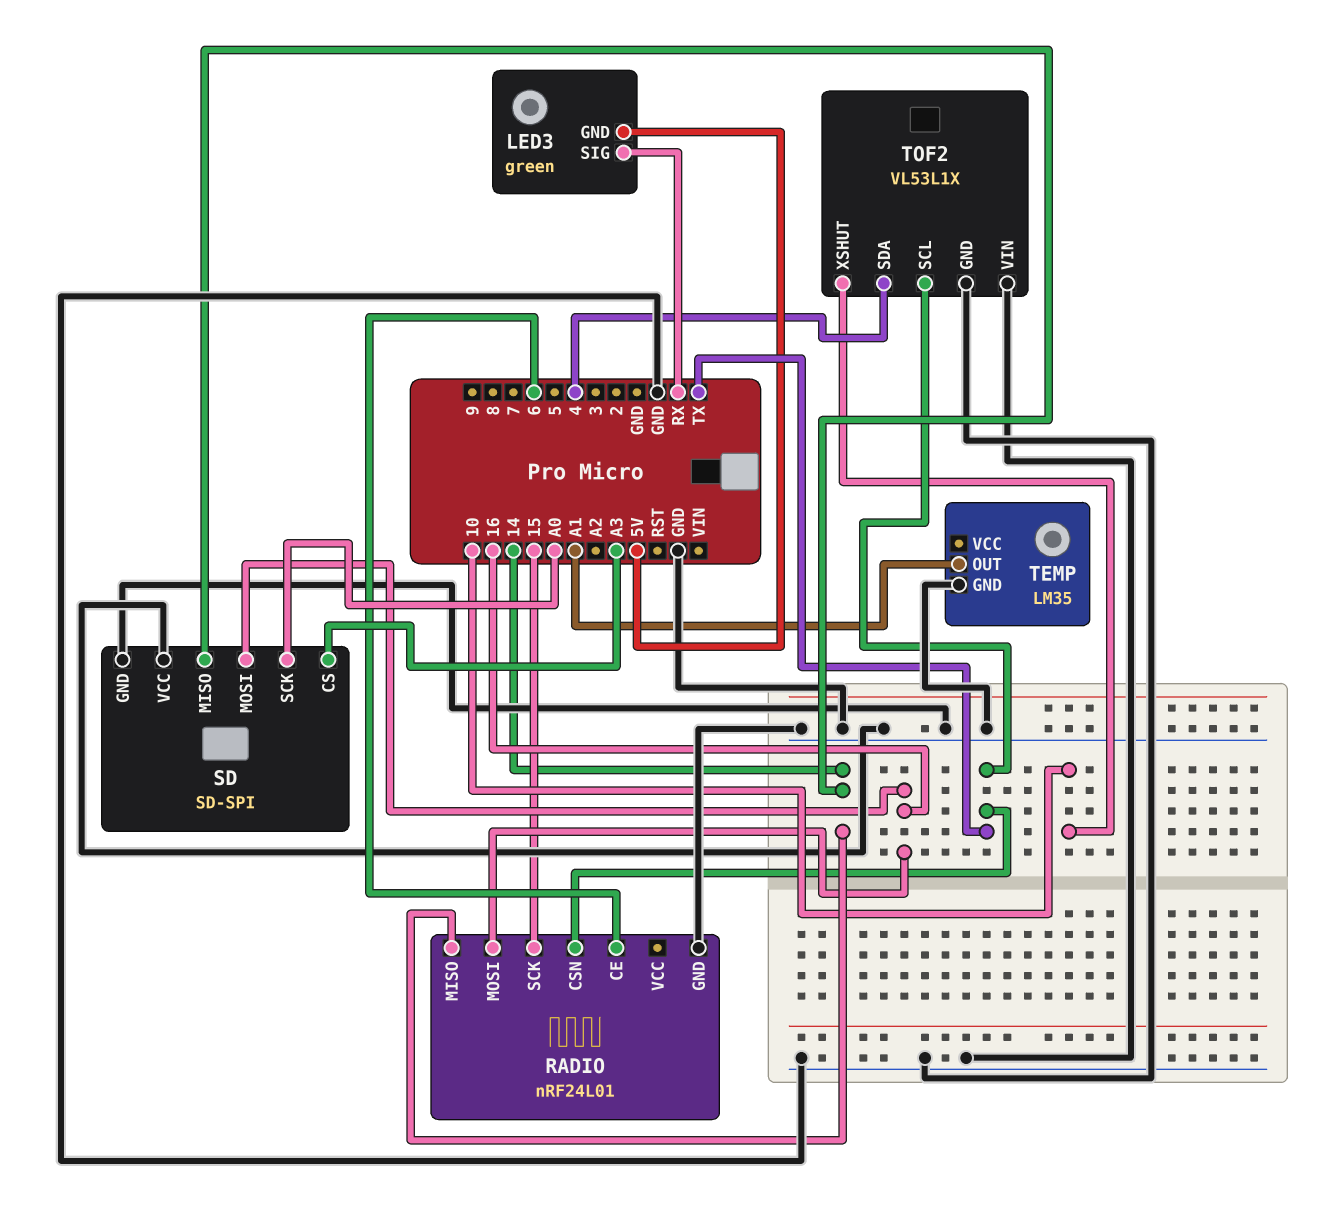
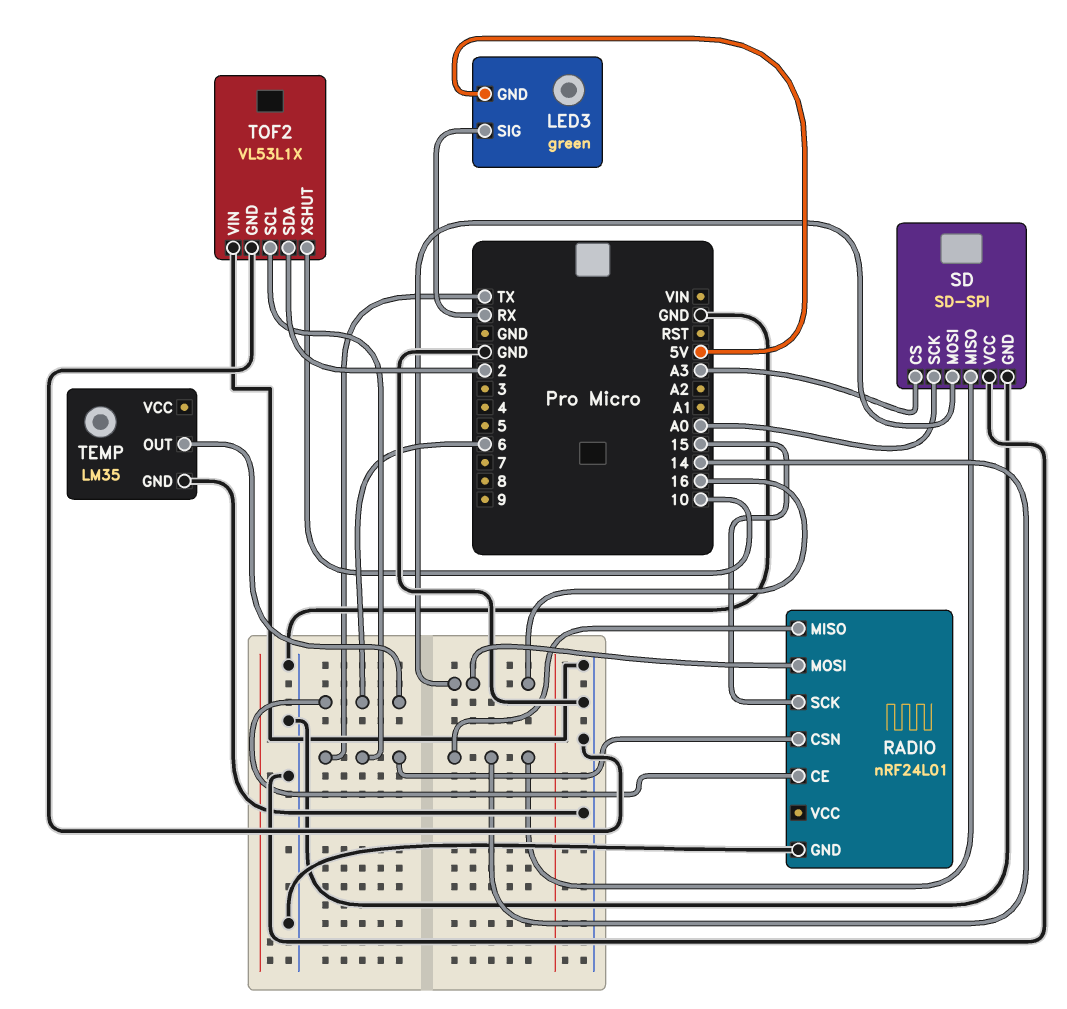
TEMP pin OUT: A1 -> 6
TOF2 pin SDA: 4 -> 2

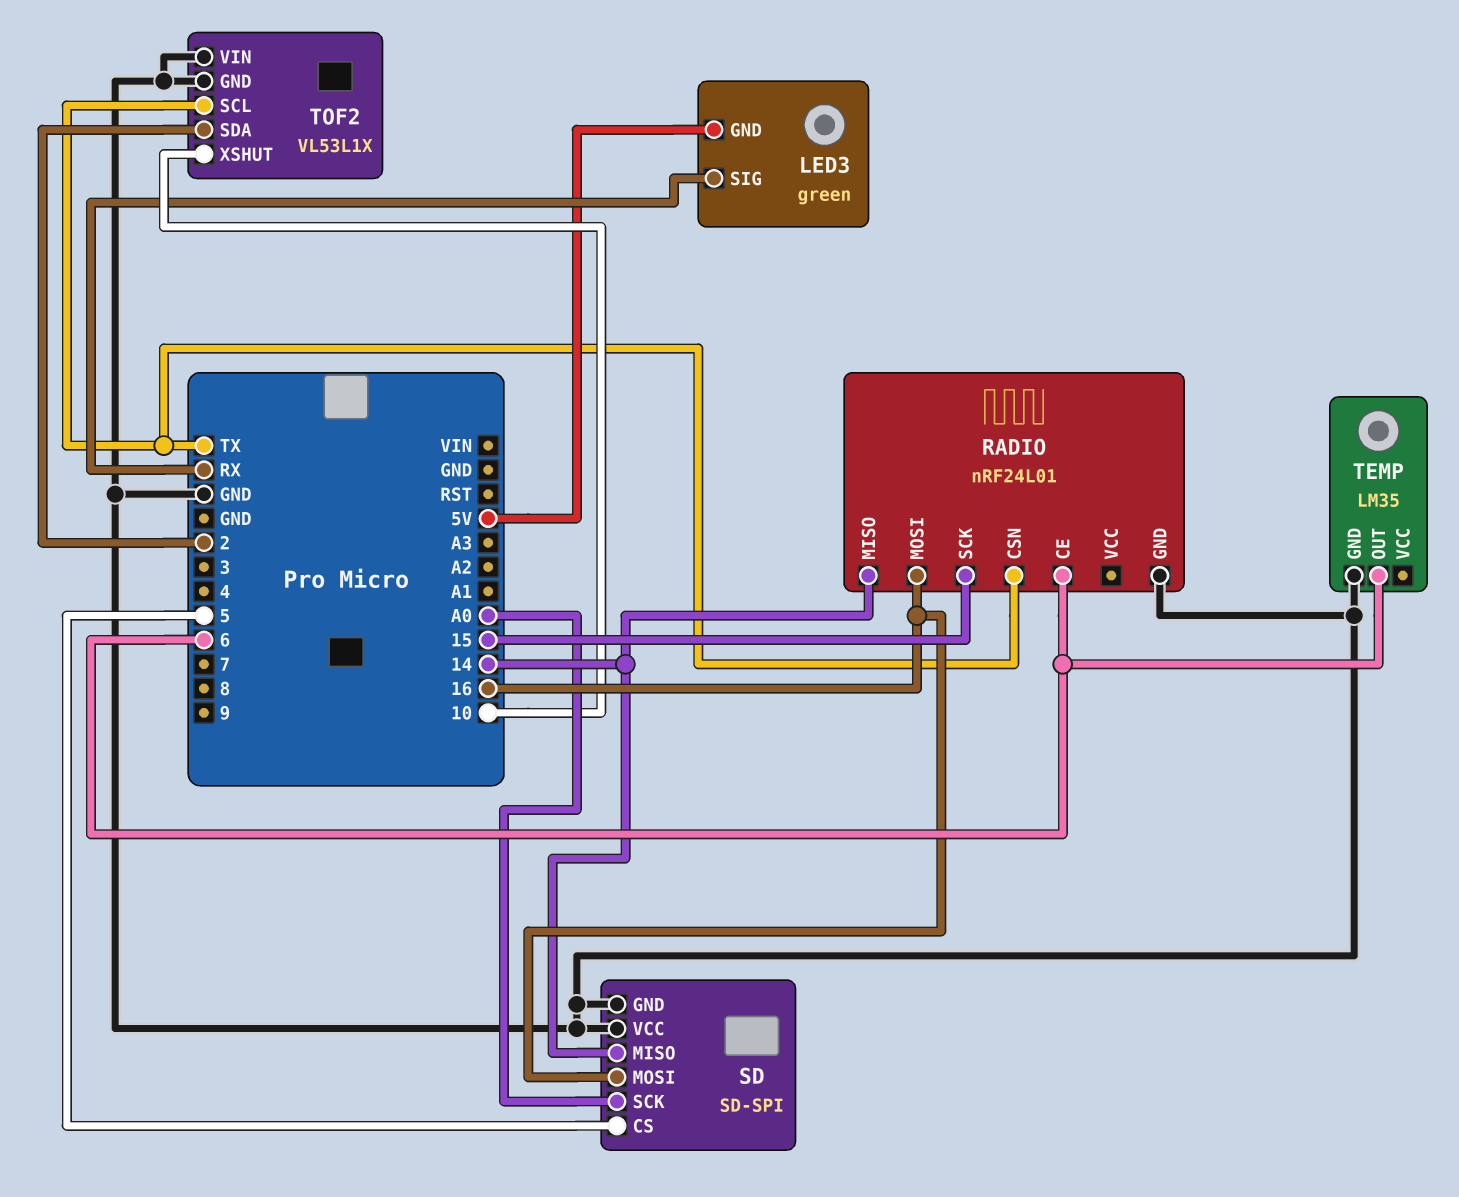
SD pin CS: A3 -> 5

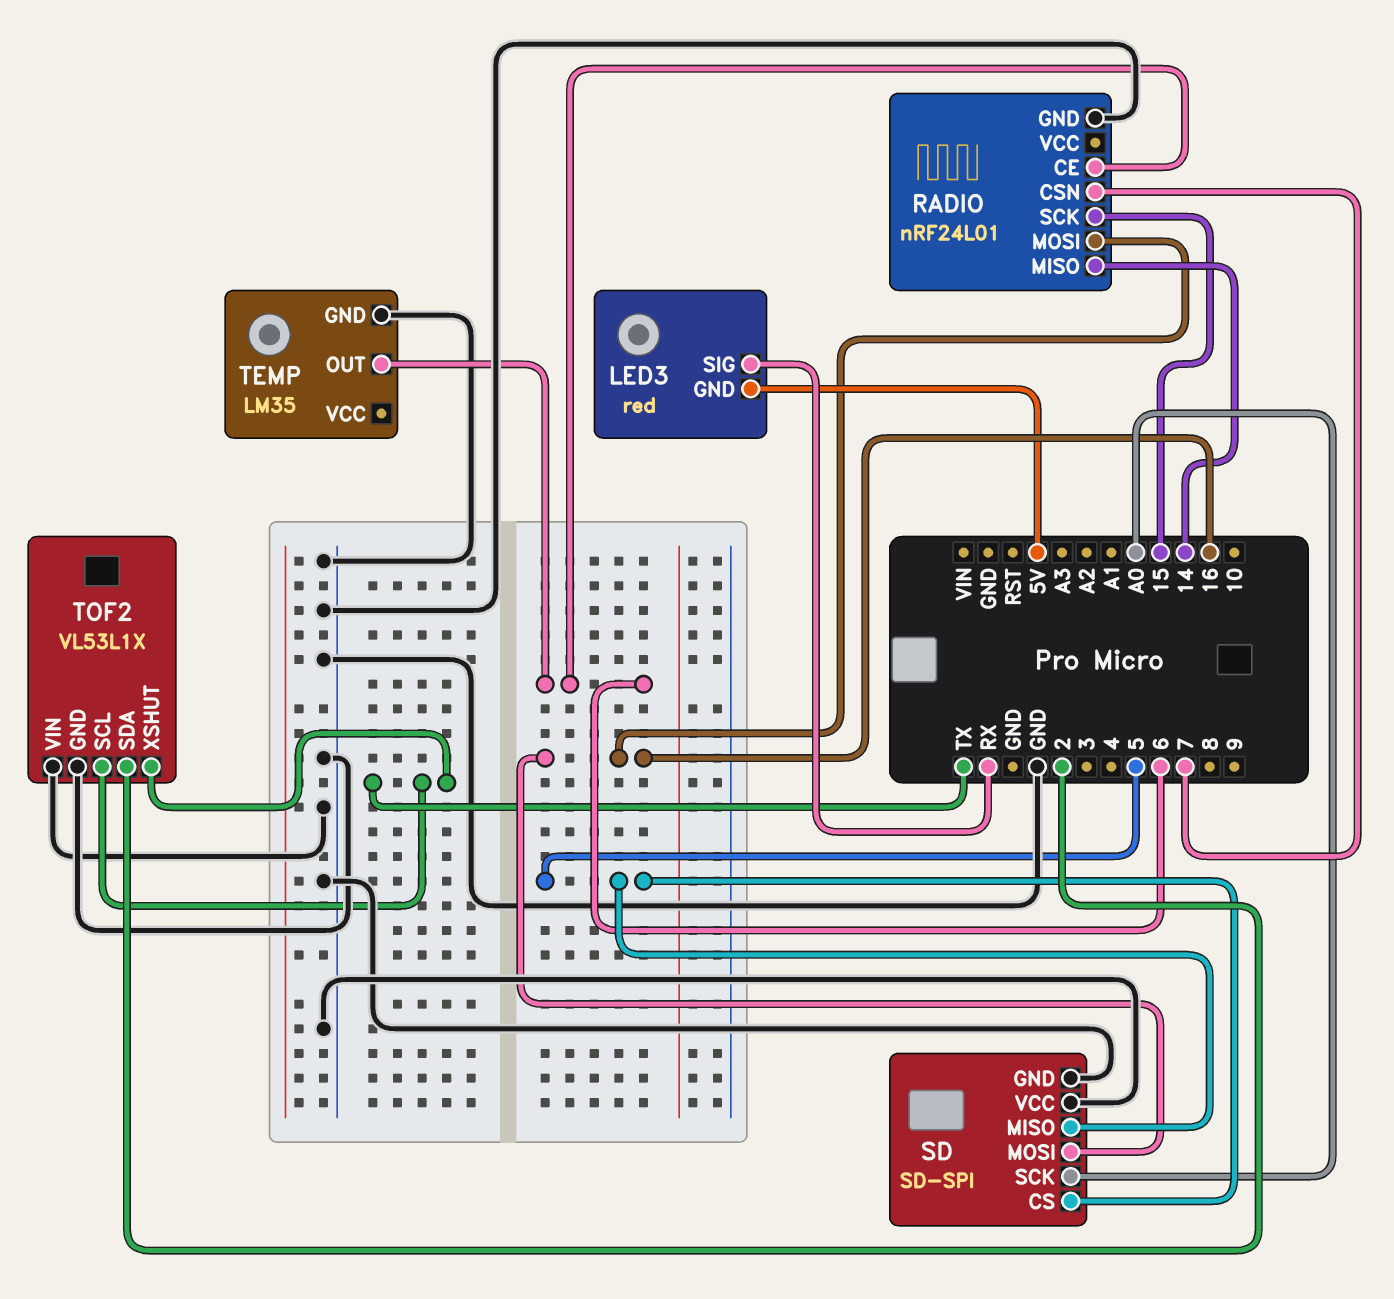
LED3: green -> red
RADIO pin CSN: TX -> 7
SD pin MISO: 14 -> 5
TOF2 pin XSHUT: 10 -> TX

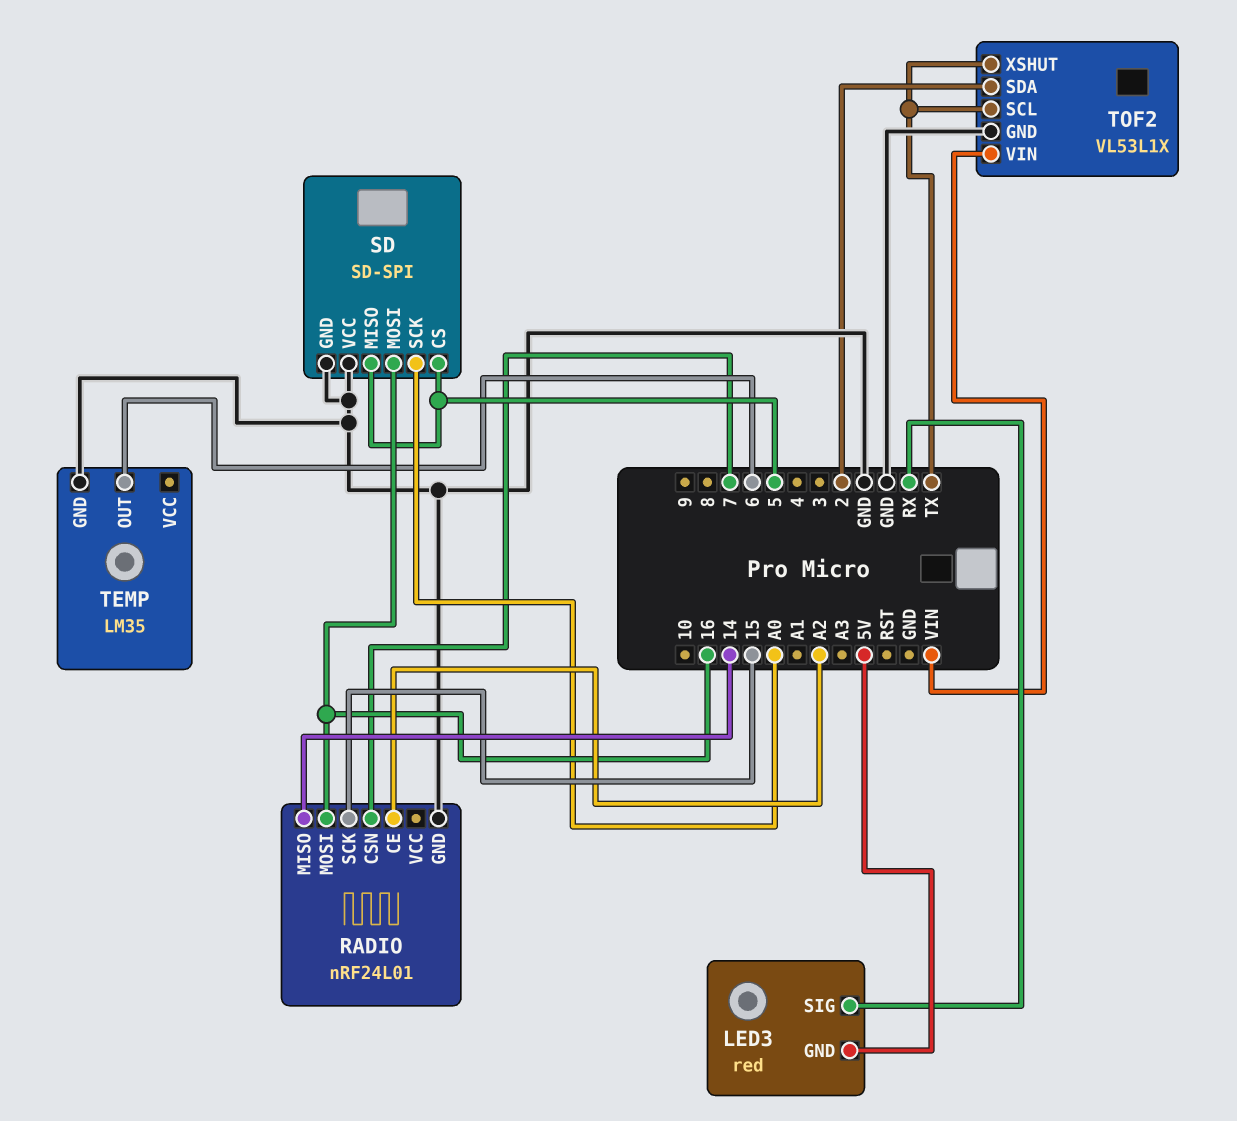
RADIO pin CE: 6 -> A2
TOF2 pin VIN: GND -> VIN

